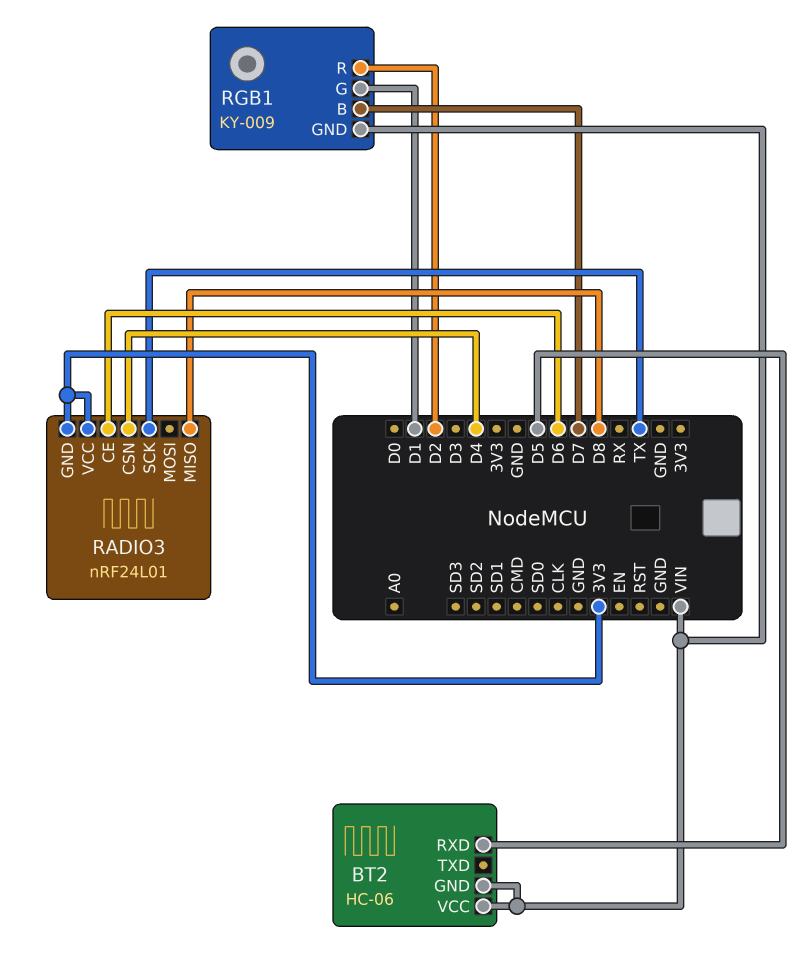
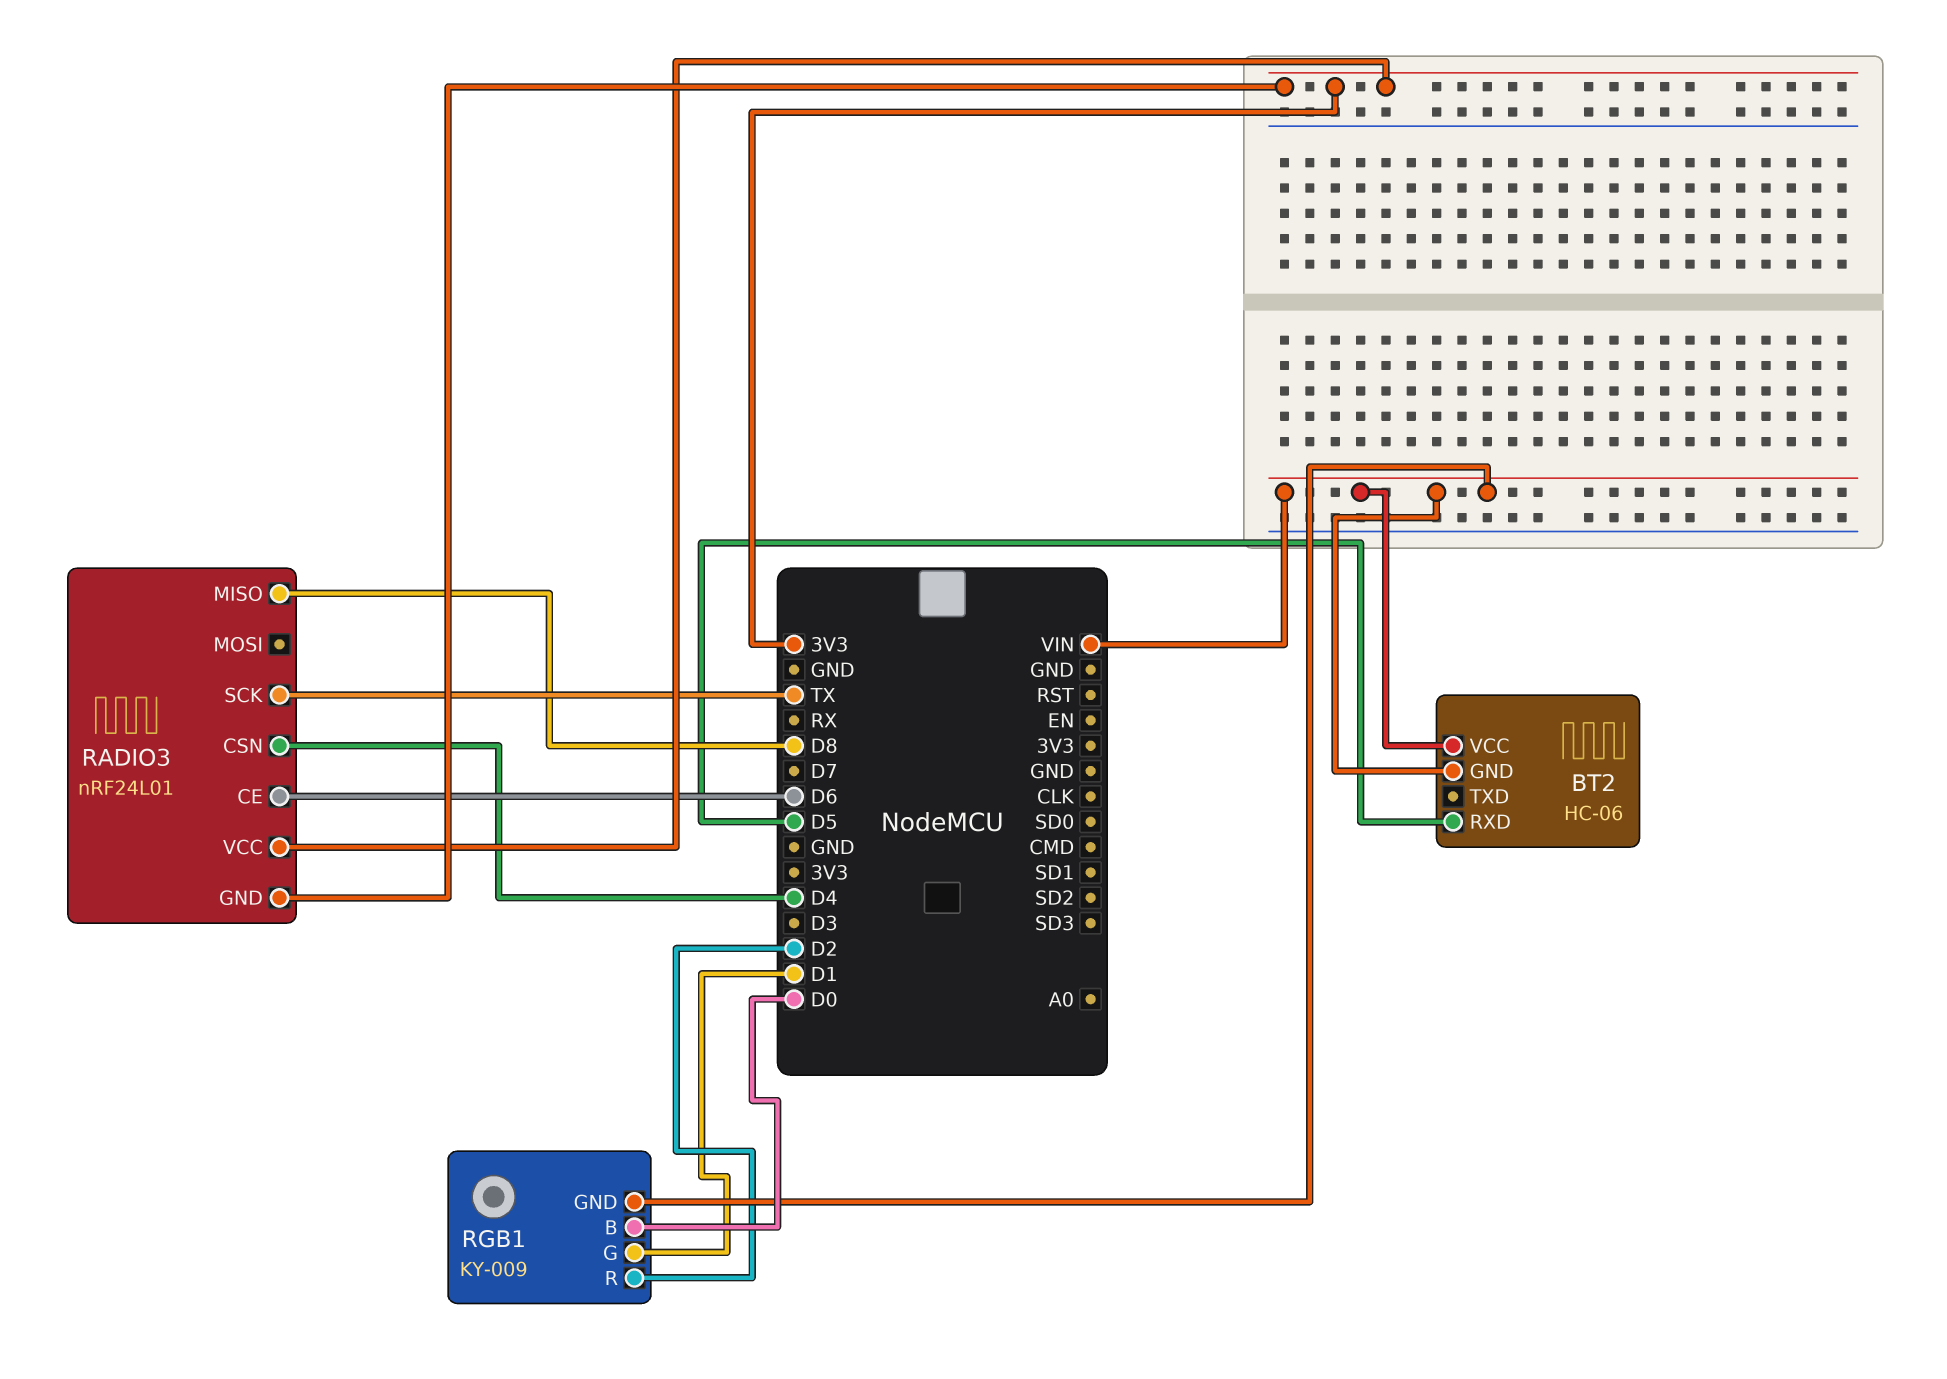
RGB1 pin B: D7 -> D0

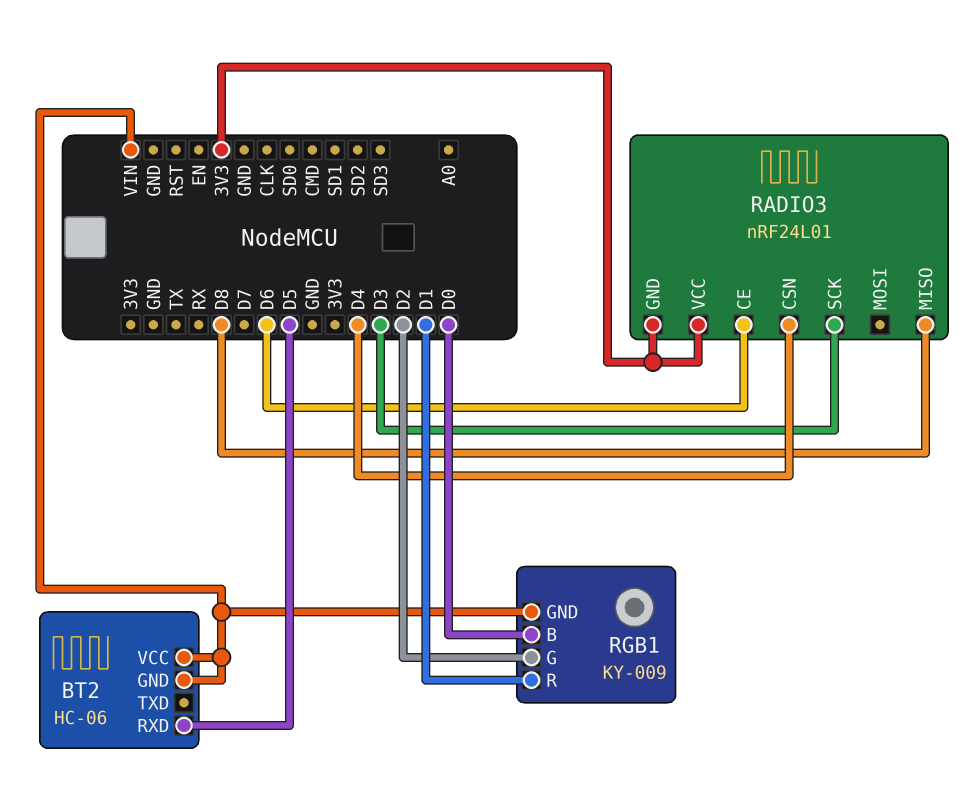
RADIO3 pin SCK: TX -> D3
RGB1 pin G: D1 -> D2
RGB1 pin R: D2 -> D1

